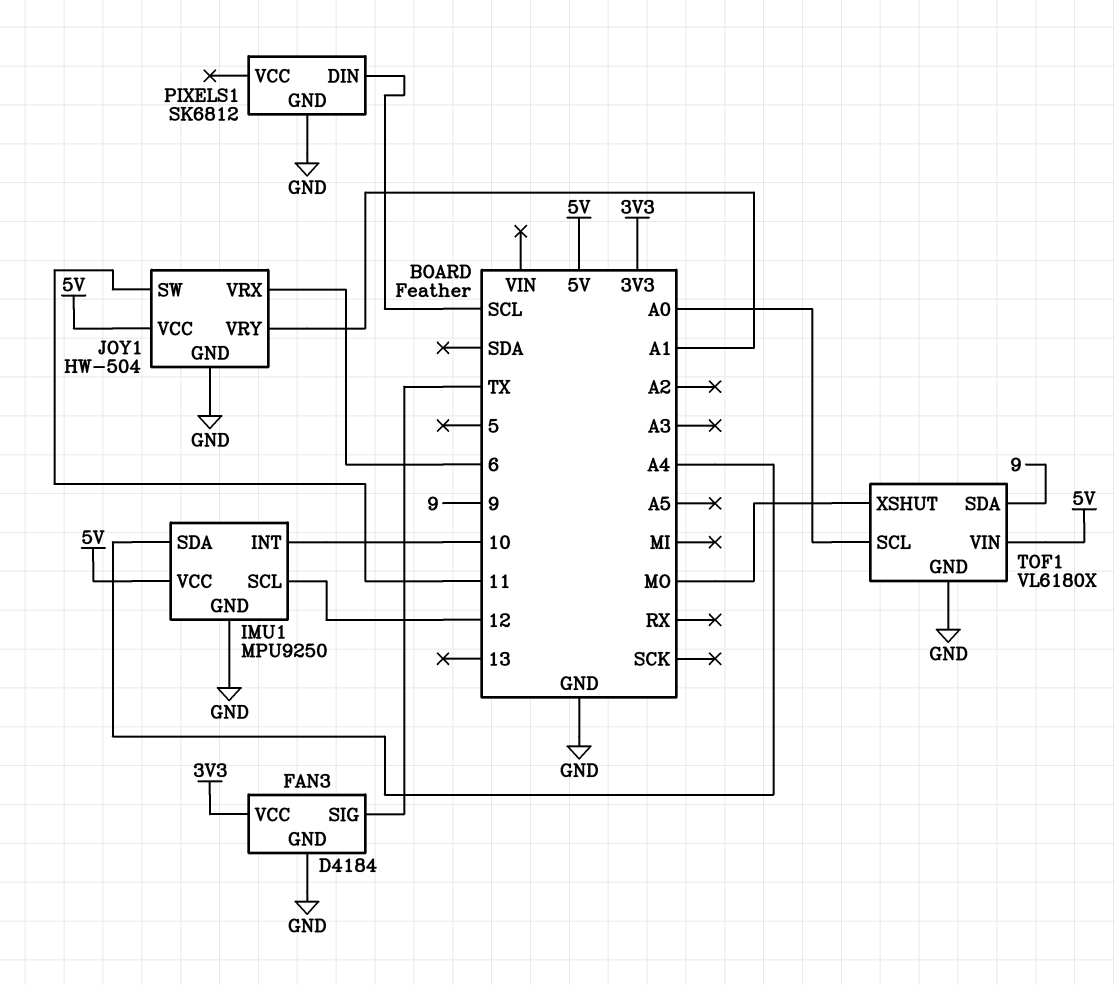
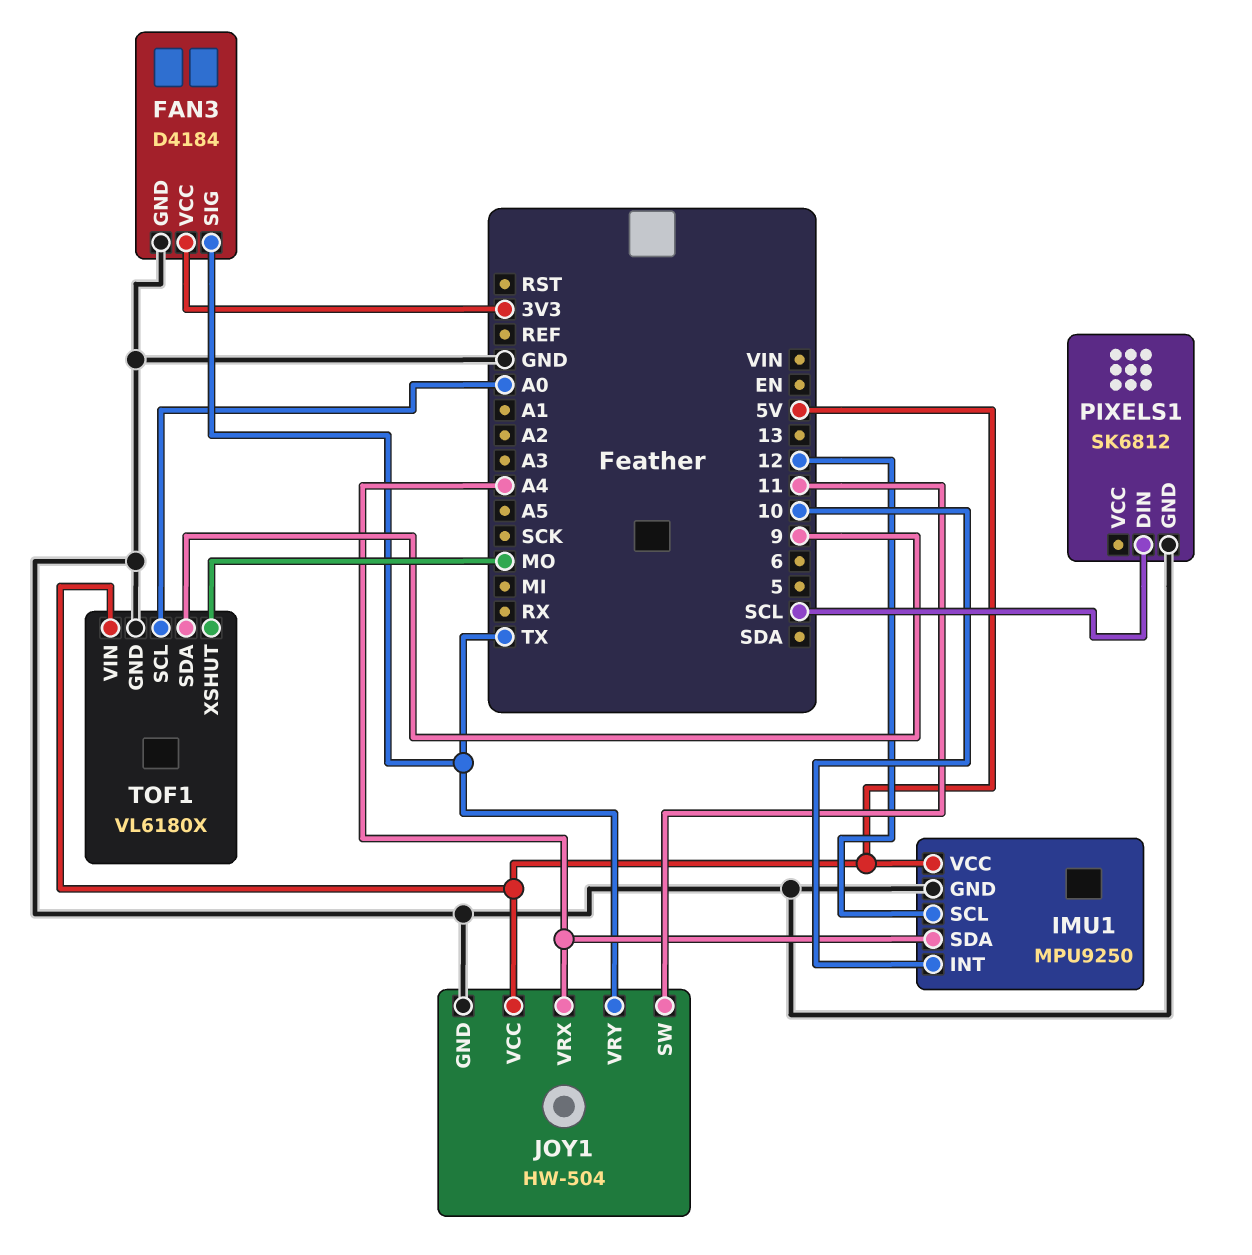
JOY1 pin VRX: 6 -> A4
JOY1 pin VRY: A1 -> TX

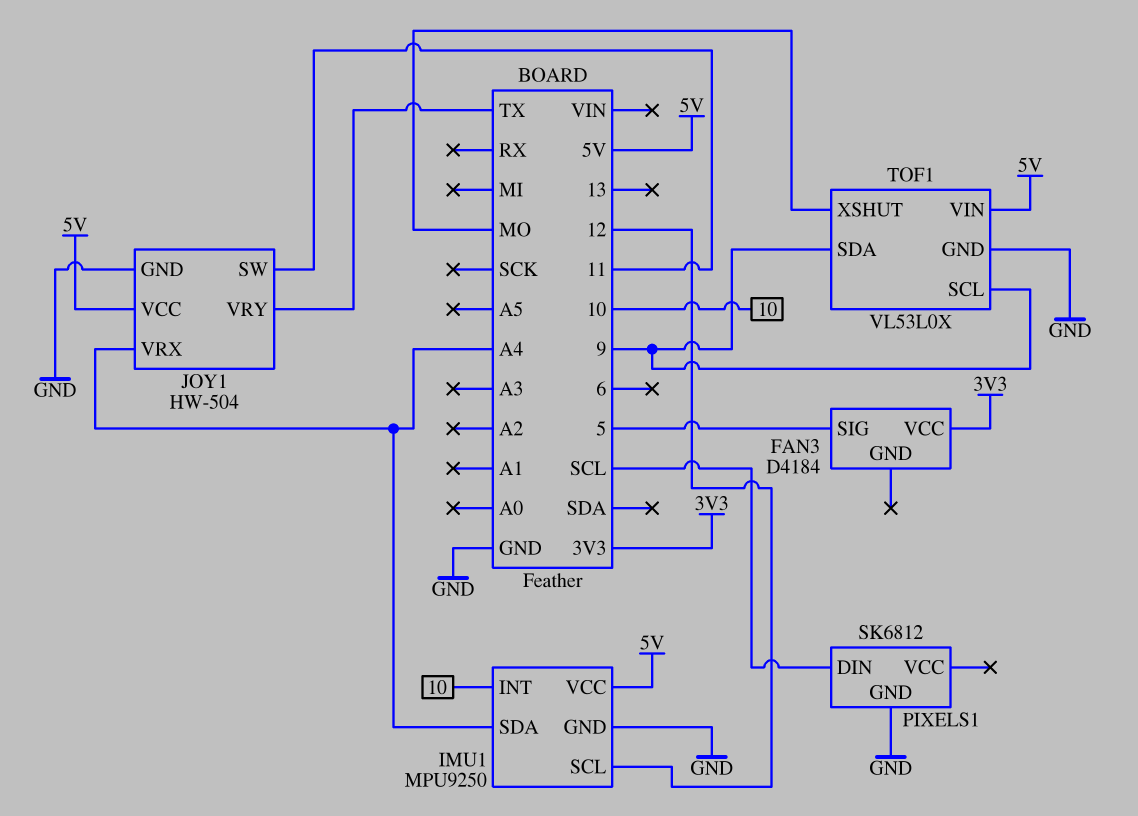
FAN3 pin GND: GND -> none
FAN3 pin SIG: TX -> 5
TOF1: VL6180X -> VL53L0X
TOF1 pin SCL: A0 -> 9

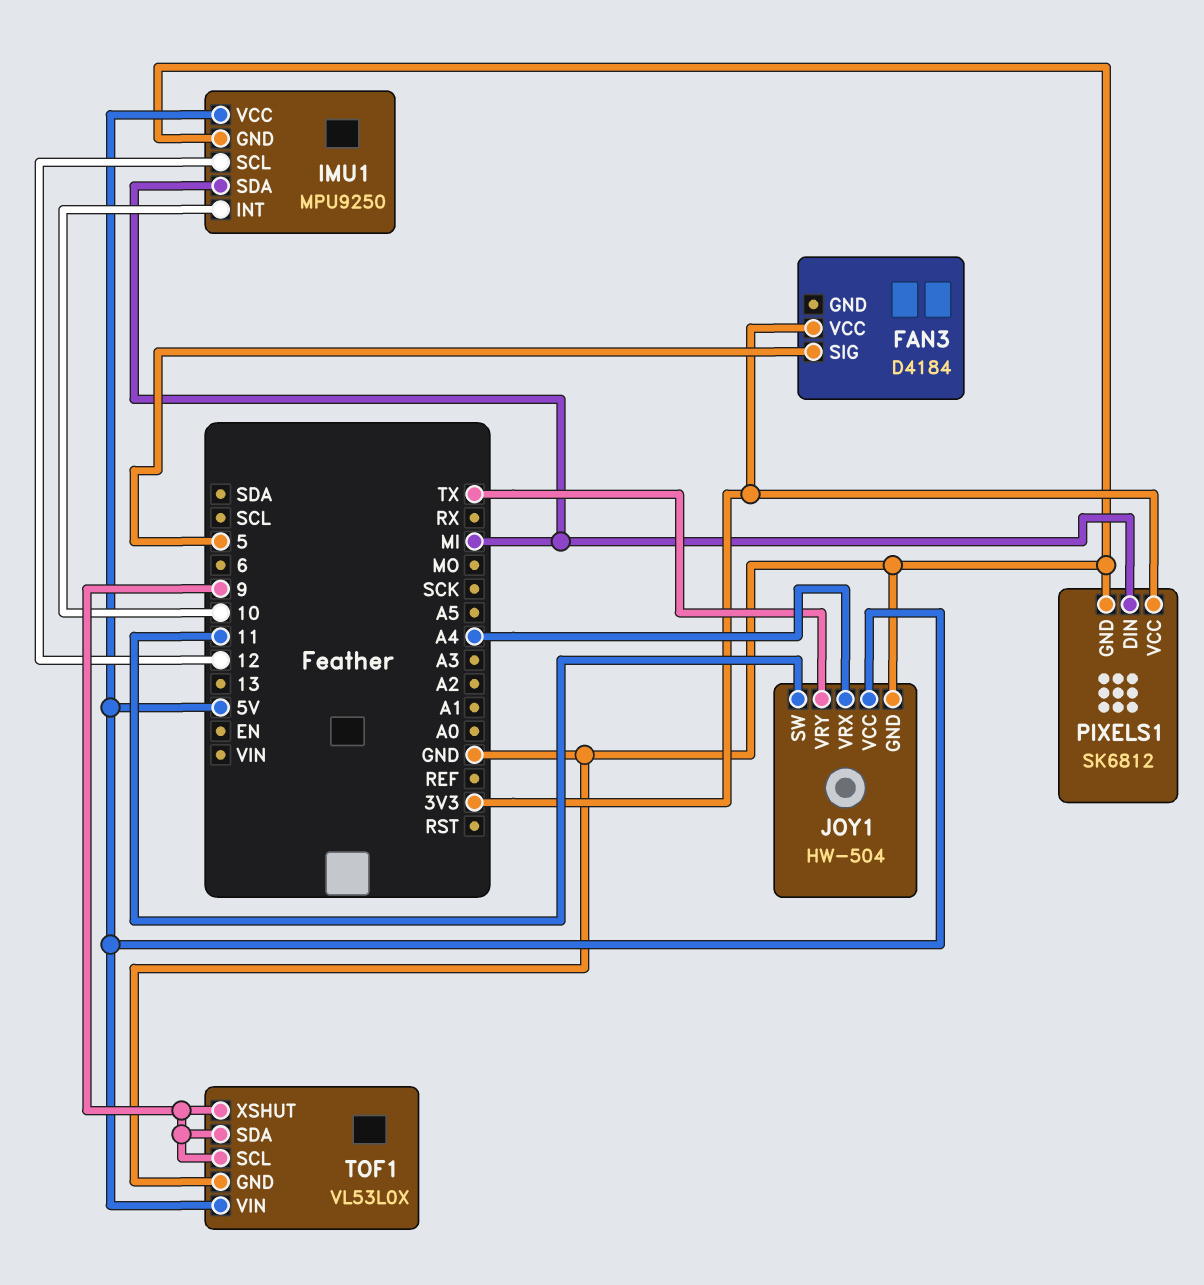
IMU1 pin SDA: A4 -> MI
PIXELS1 pin DIN: SCL -> MI
PIXELS1 pin VCC: none -> 3V3
TOF1 pin XSHUT: MO -> 9

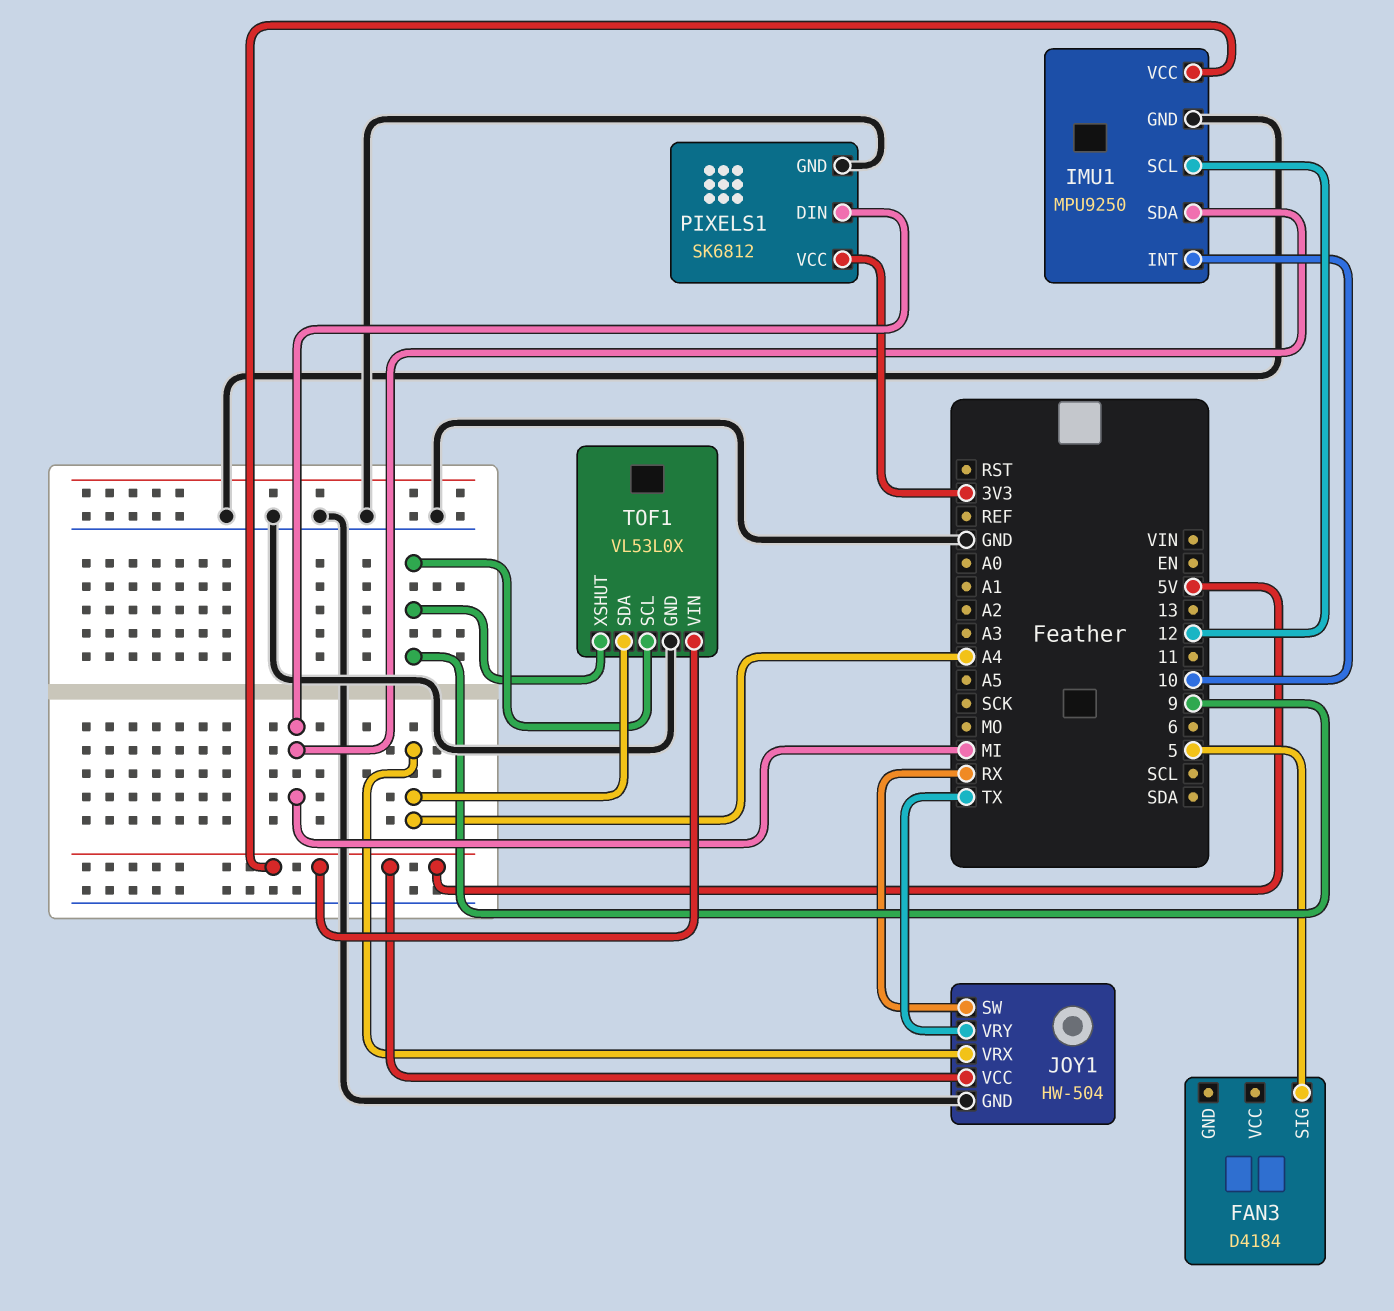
FAN3 pin VCC: 3V3 -> none
JOY1 pin SW: 11 -> RX
TOF1 pin SDA: 9 -> A4

